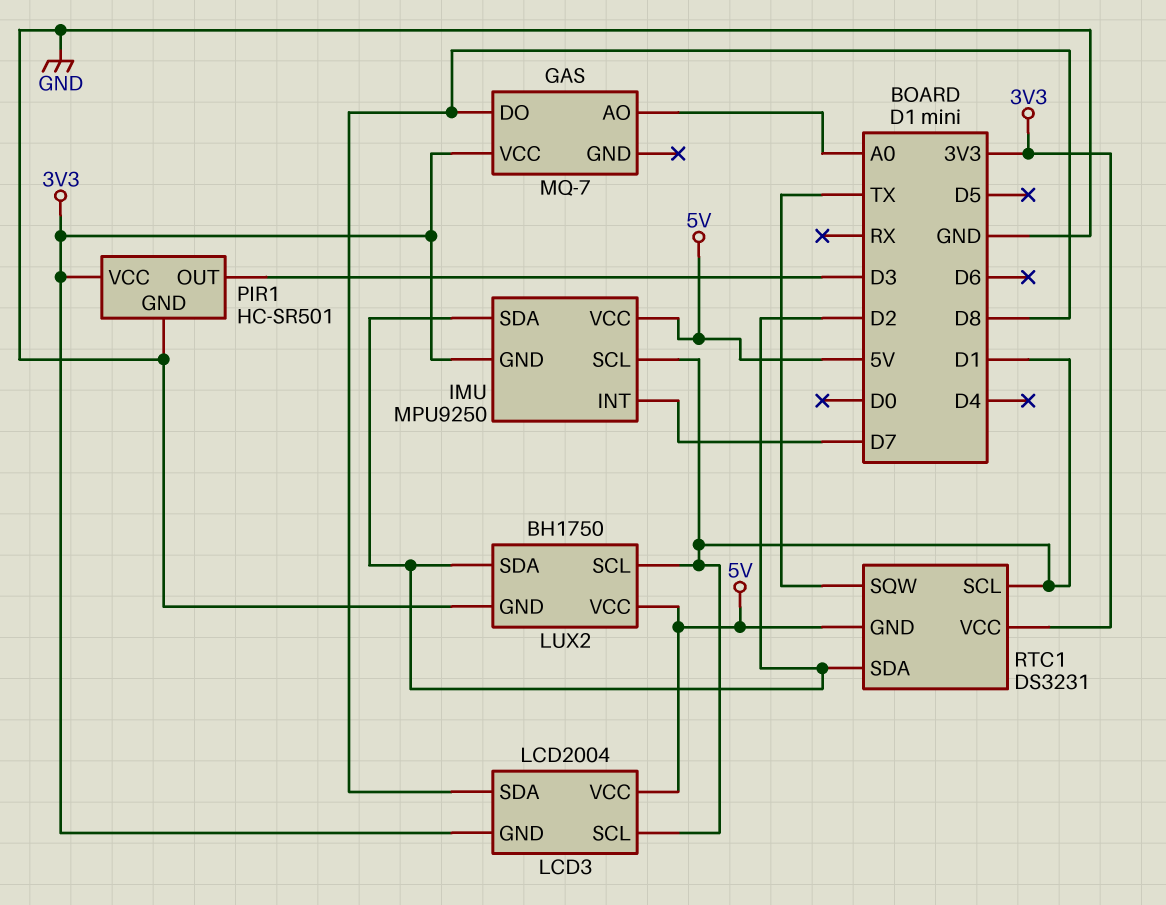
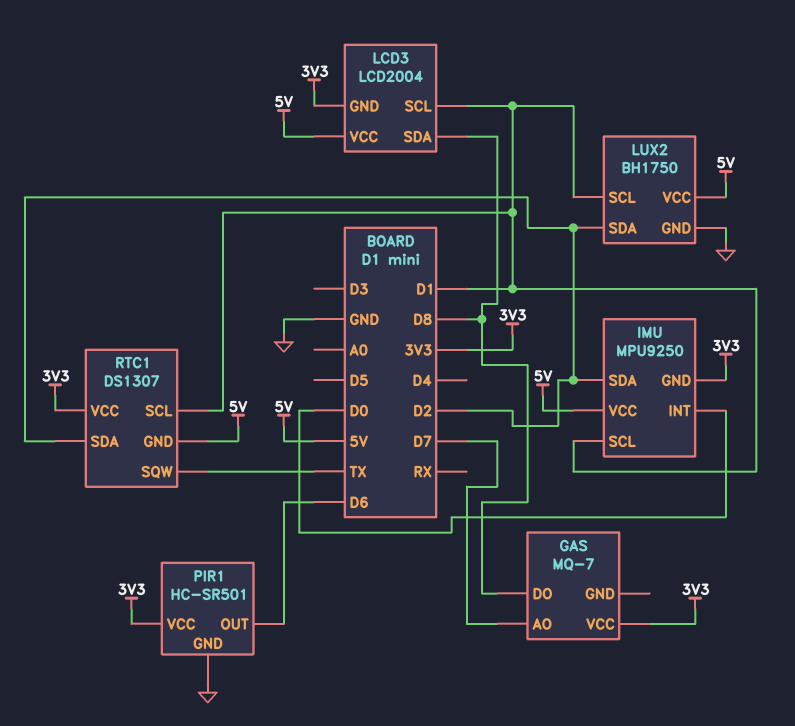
GAS pin AO: A0 -> D7
IMU pin INT: D7 -> D0
PIR1 pin OUT: D3 -> D6
RTC1: DS3231 -> DS1307

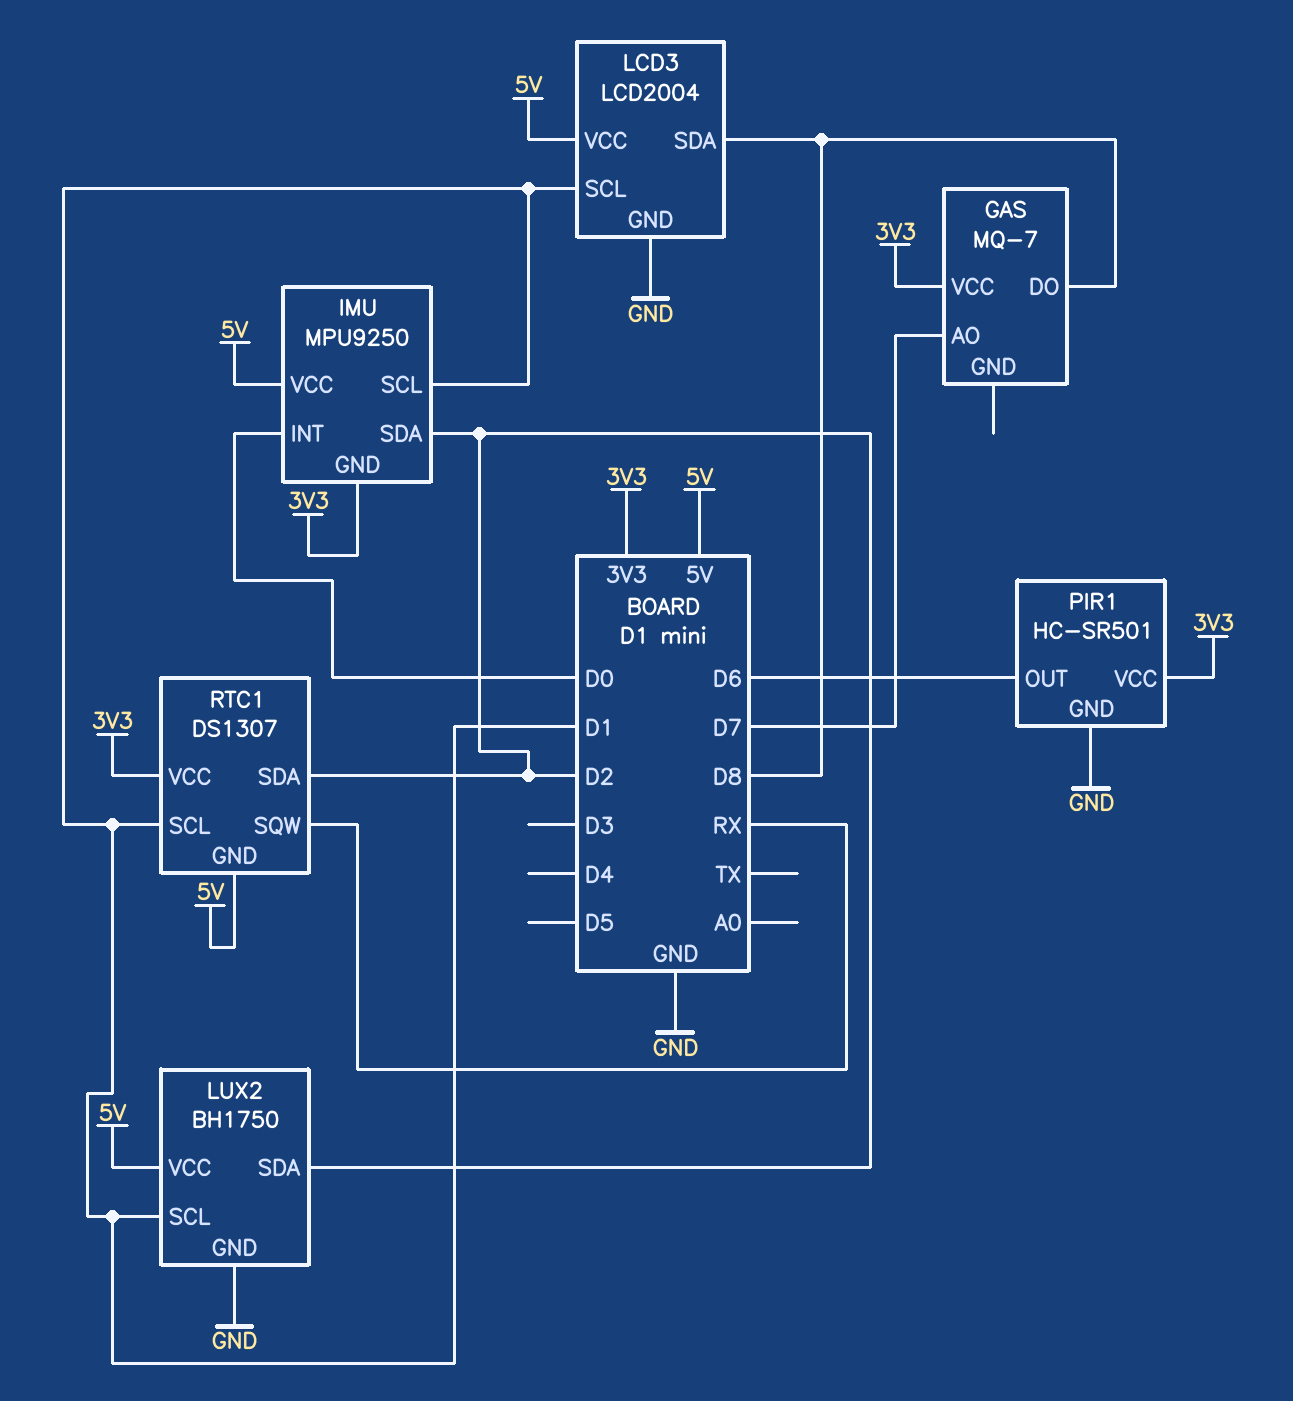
LCD3 pin GND: 3V3 -> GND
RTC1 pin SQW: TX -> RX

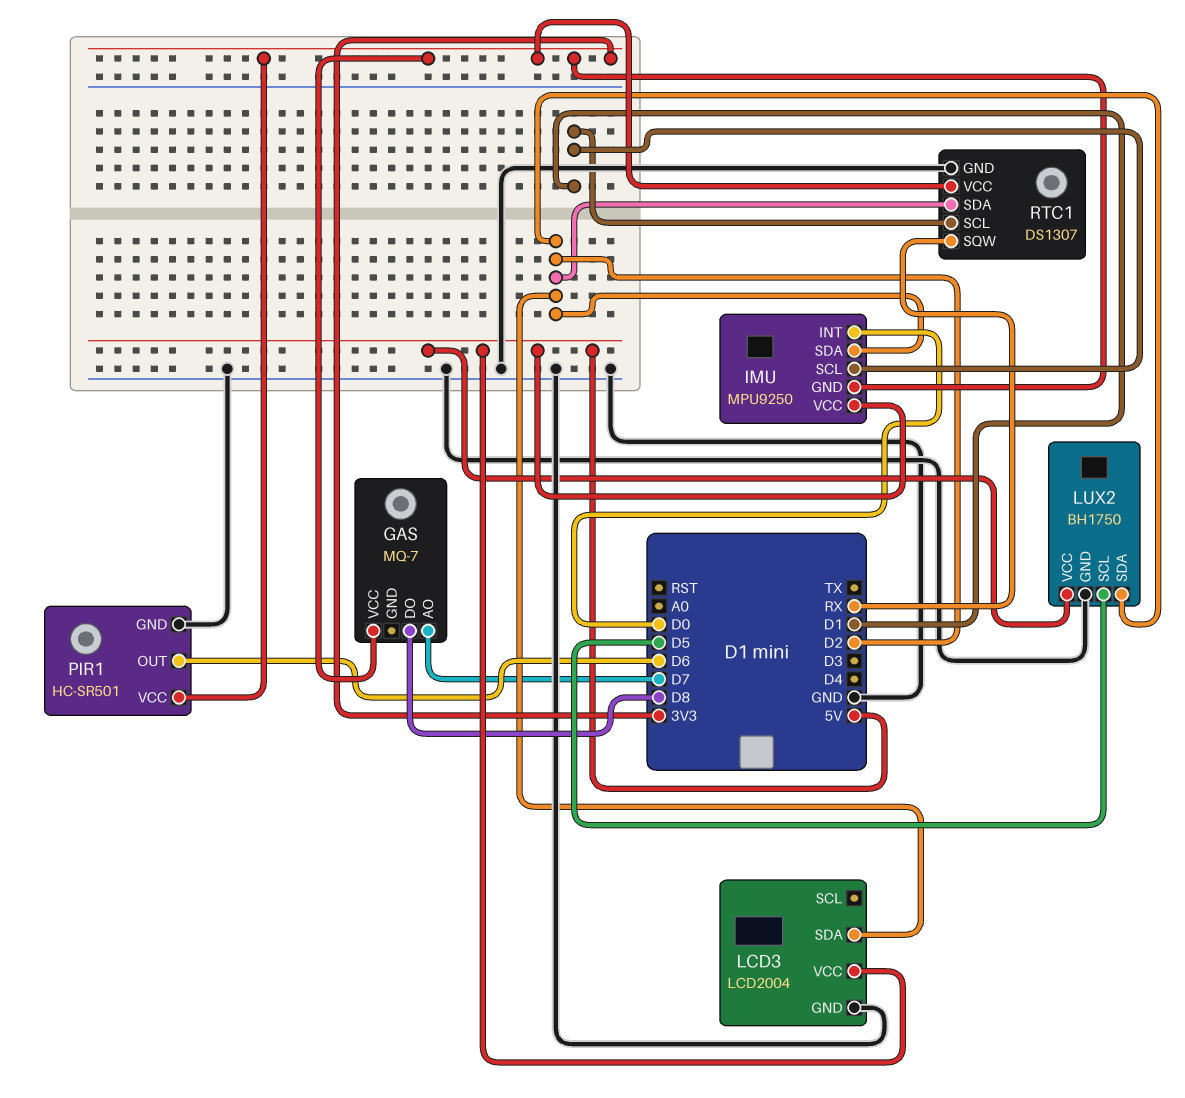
LCD3 pin SCL: D1 -> none
LCD3 pin SDA: D8 -> D2
LUX2 pin SCL: D1 -> D5
RTC1 pin GND: 5V -> GND

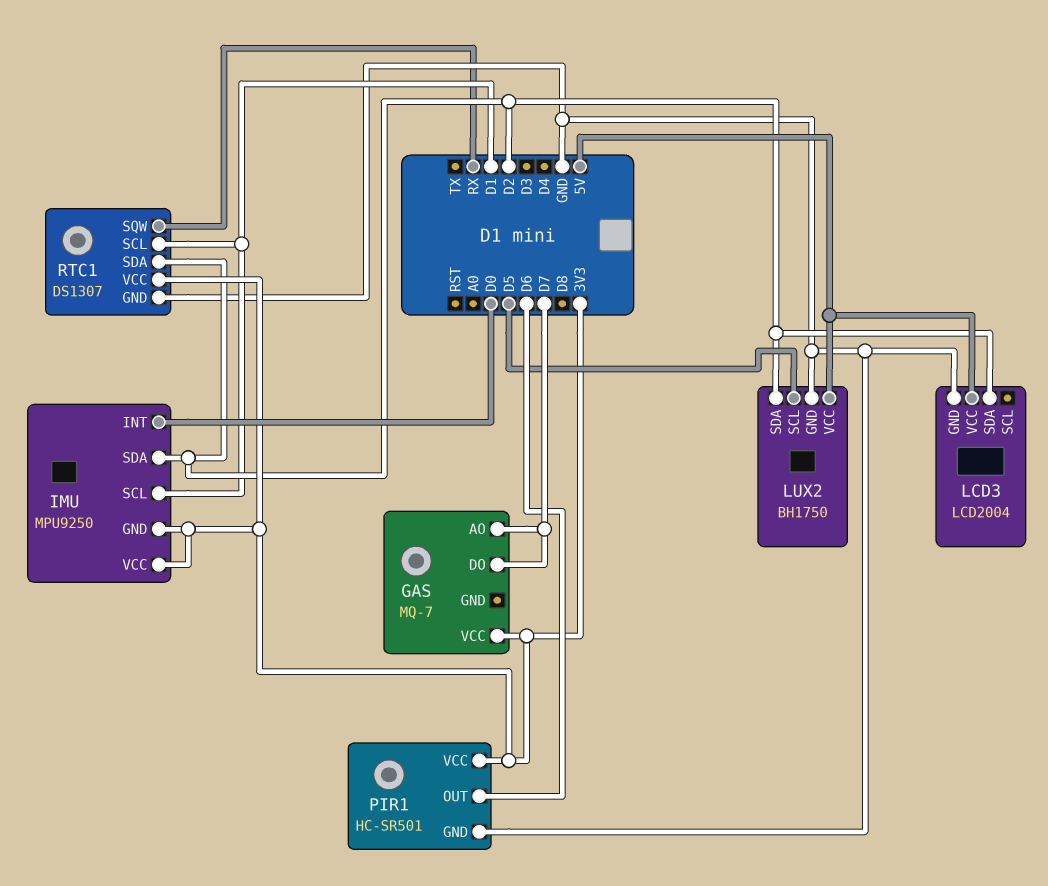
GAS pin DO: D8 -> D7
IMU pin VCC: 5V -> 3V3

